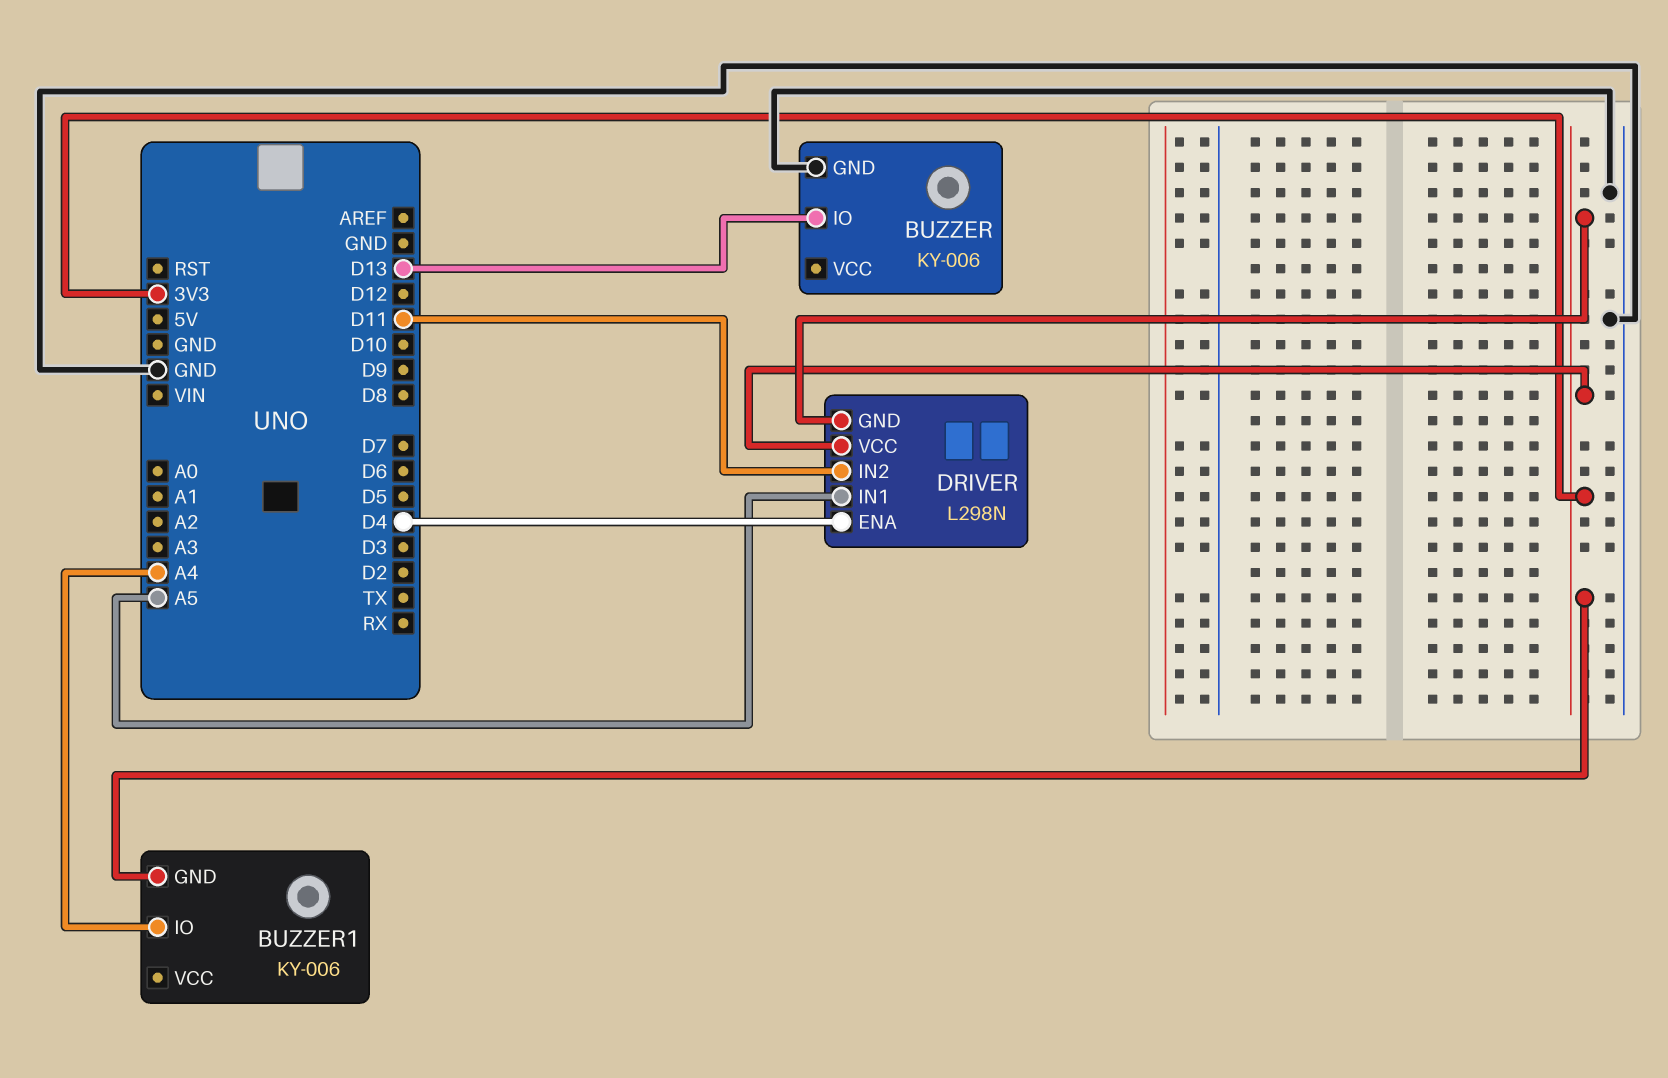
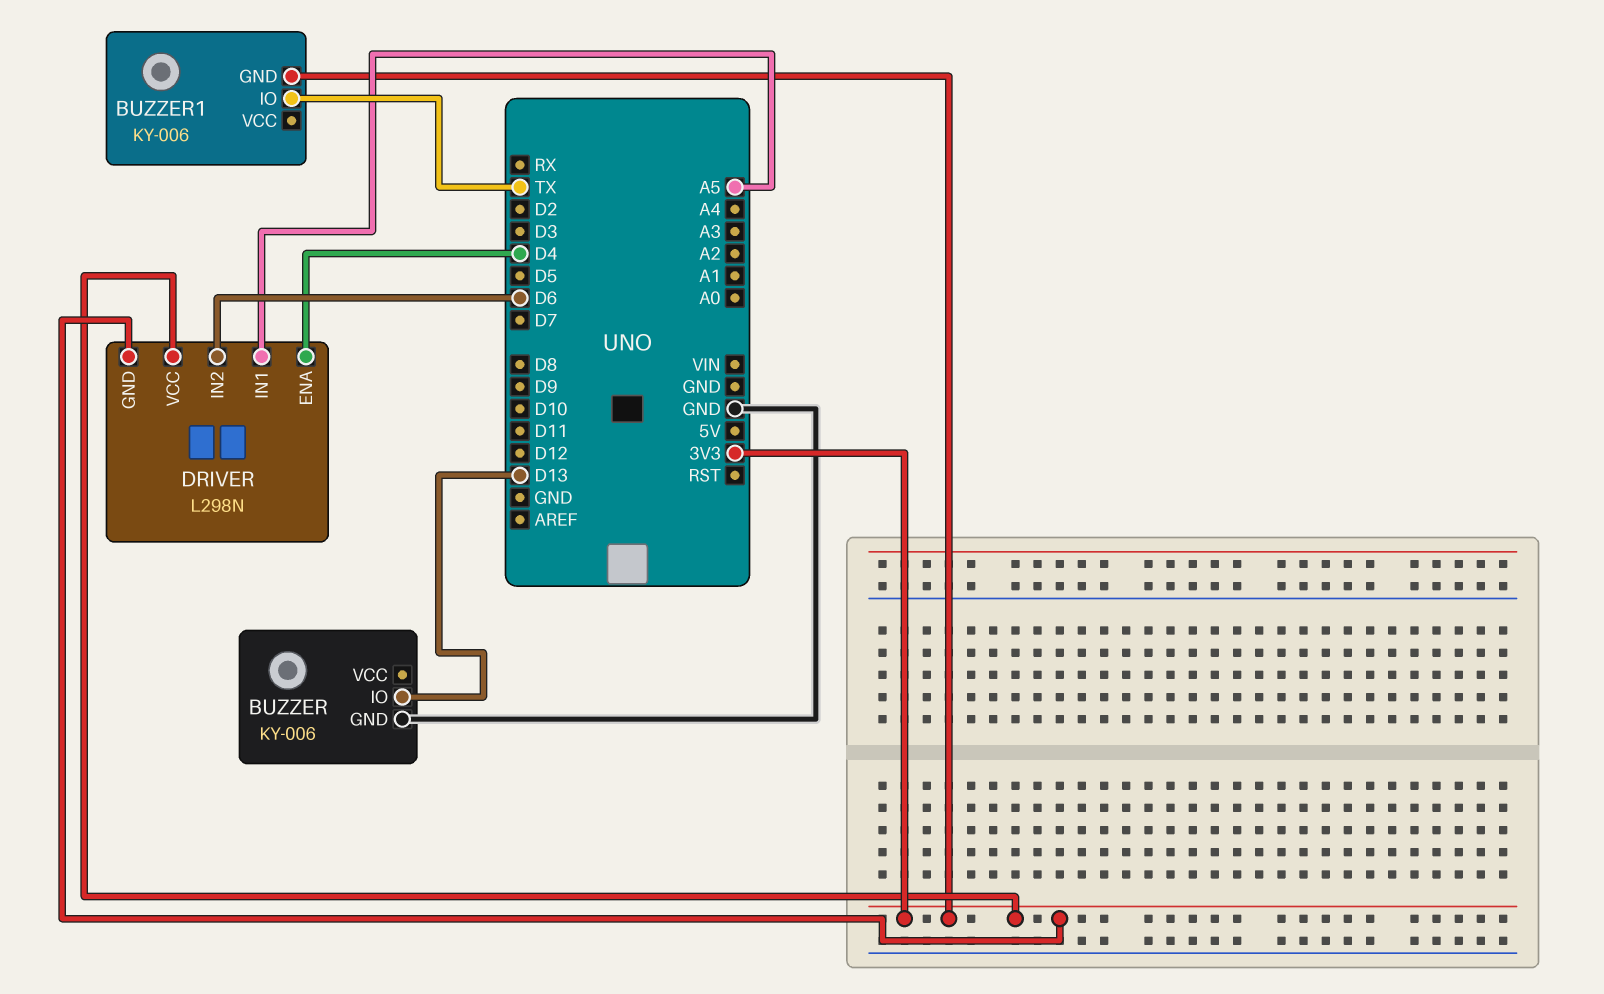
BUZZER1 pin IO: A4 -> TX
DRIVER pin IN2: D11 -> D6

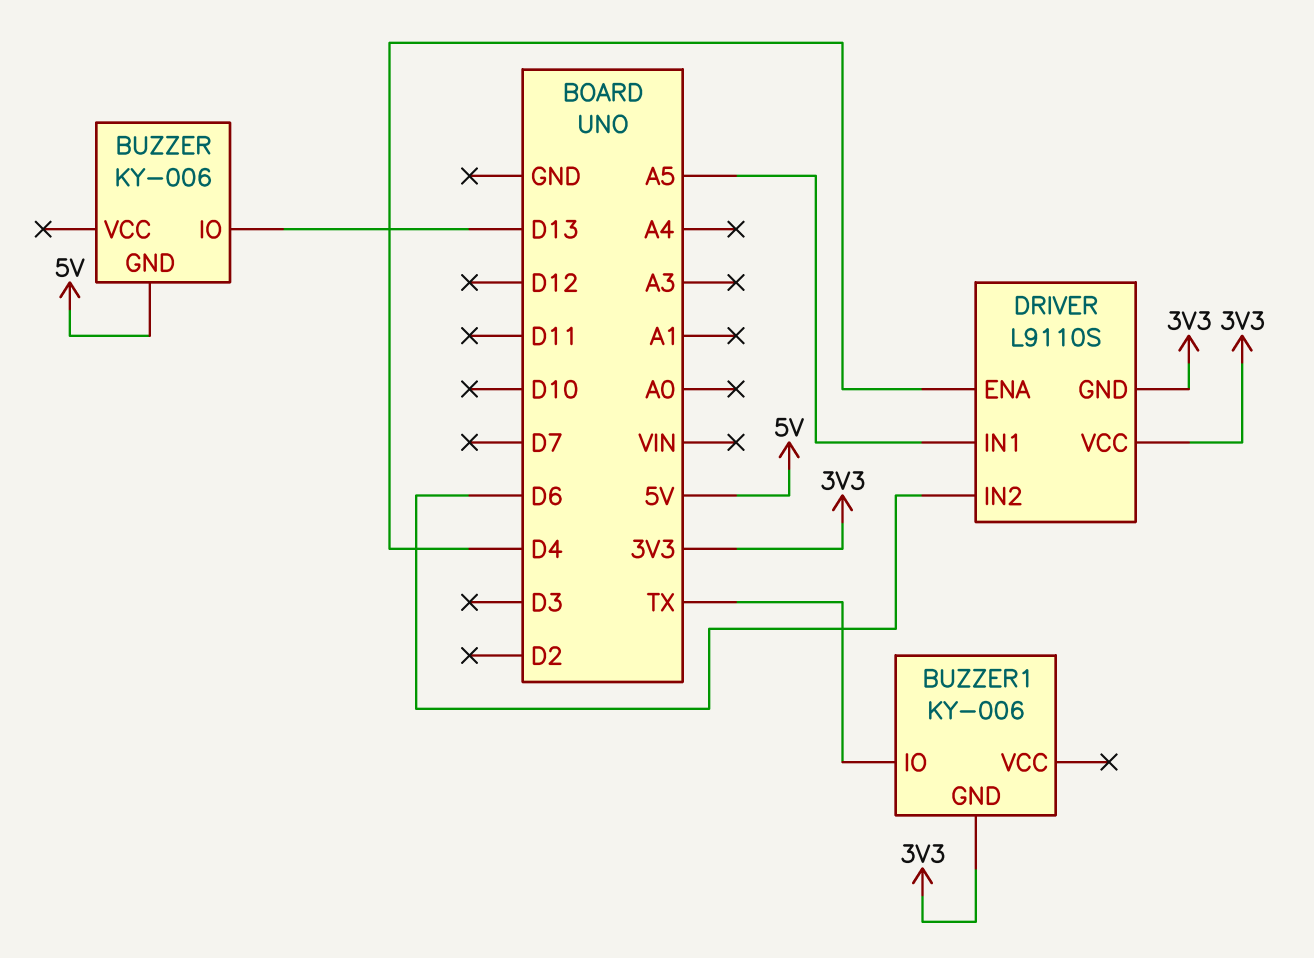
BUZZER pin GND: GND -> 5V
DRIVER: L298N -> L9110S

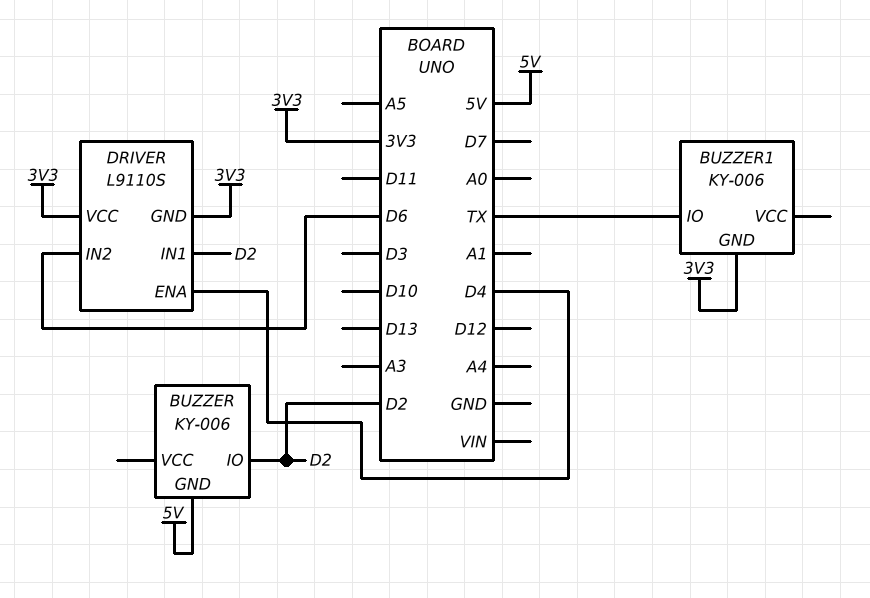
BUZZER pin IO: D13 -> D2
DRIVER pin IN1: A5 -> D2

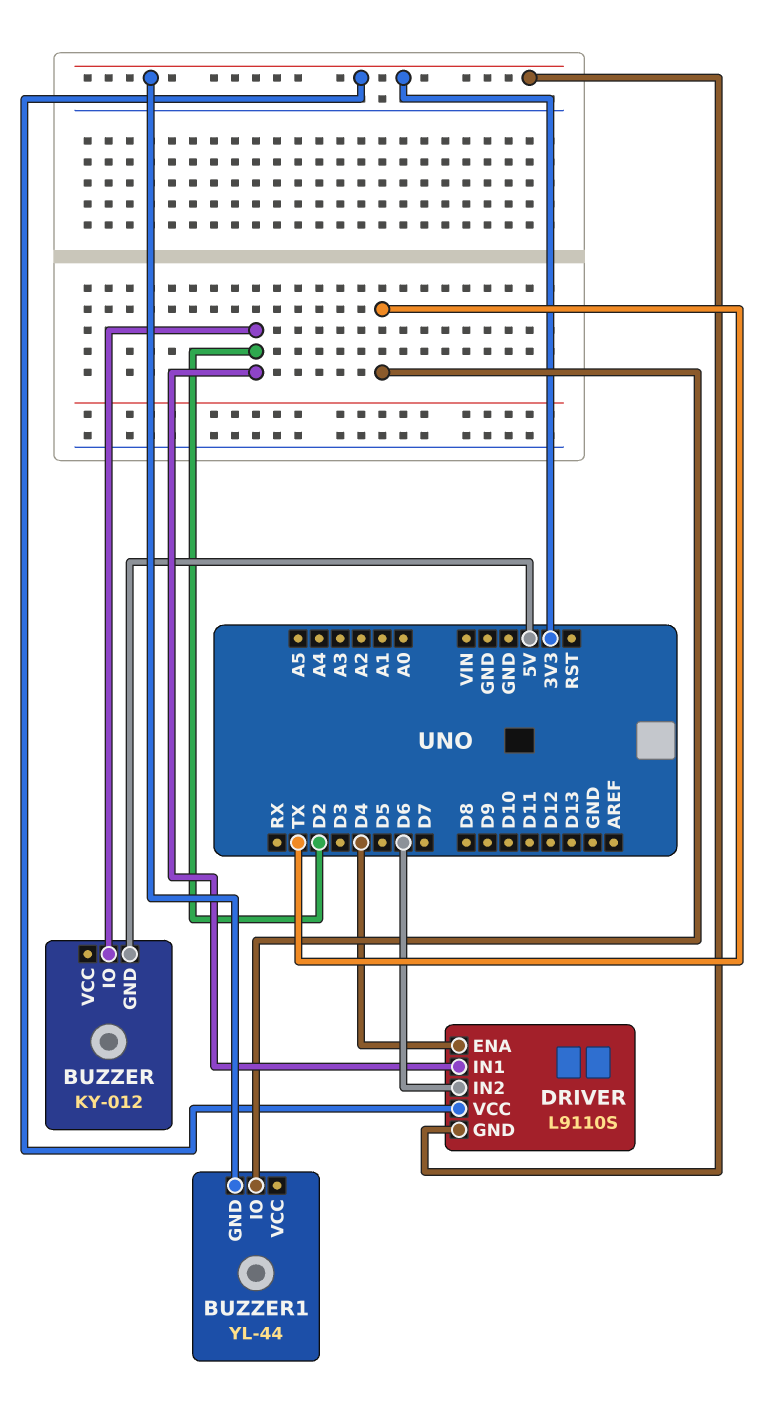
BUZZER: KY-006 -> KY-012
BUZZER1: KY-006 -> YL-44

